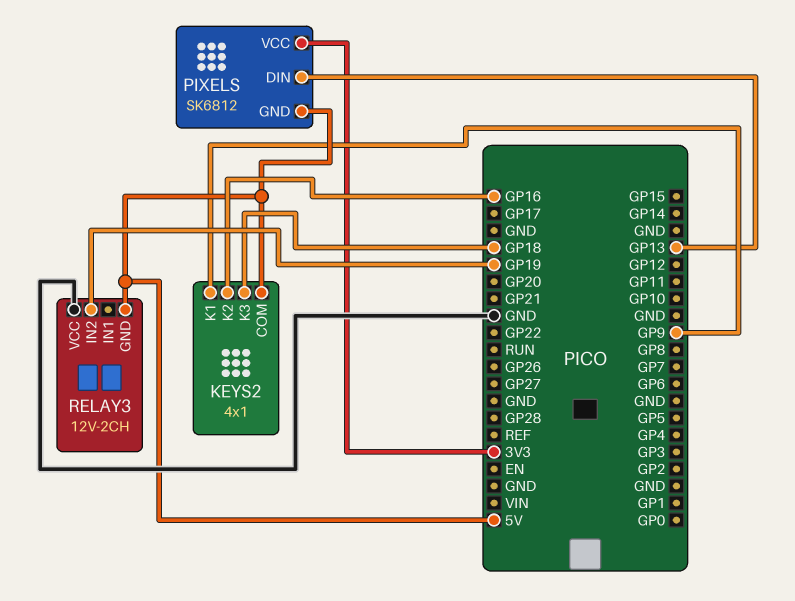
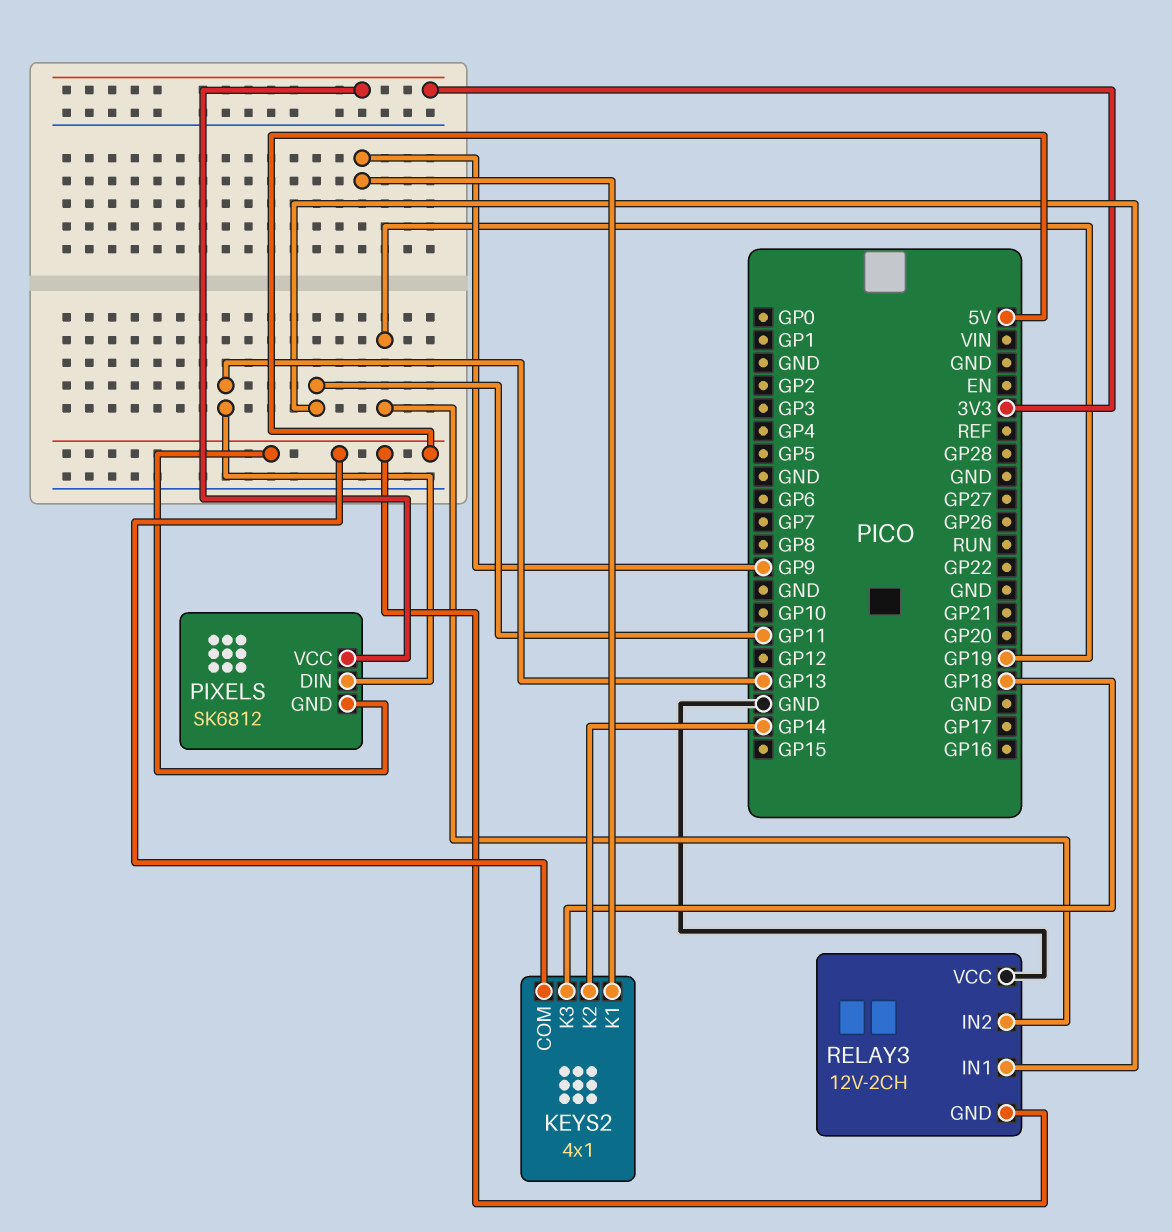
KEYS2 pin K2: GP16 -> GP14
RELAY3 pin IN1: none -> GP11

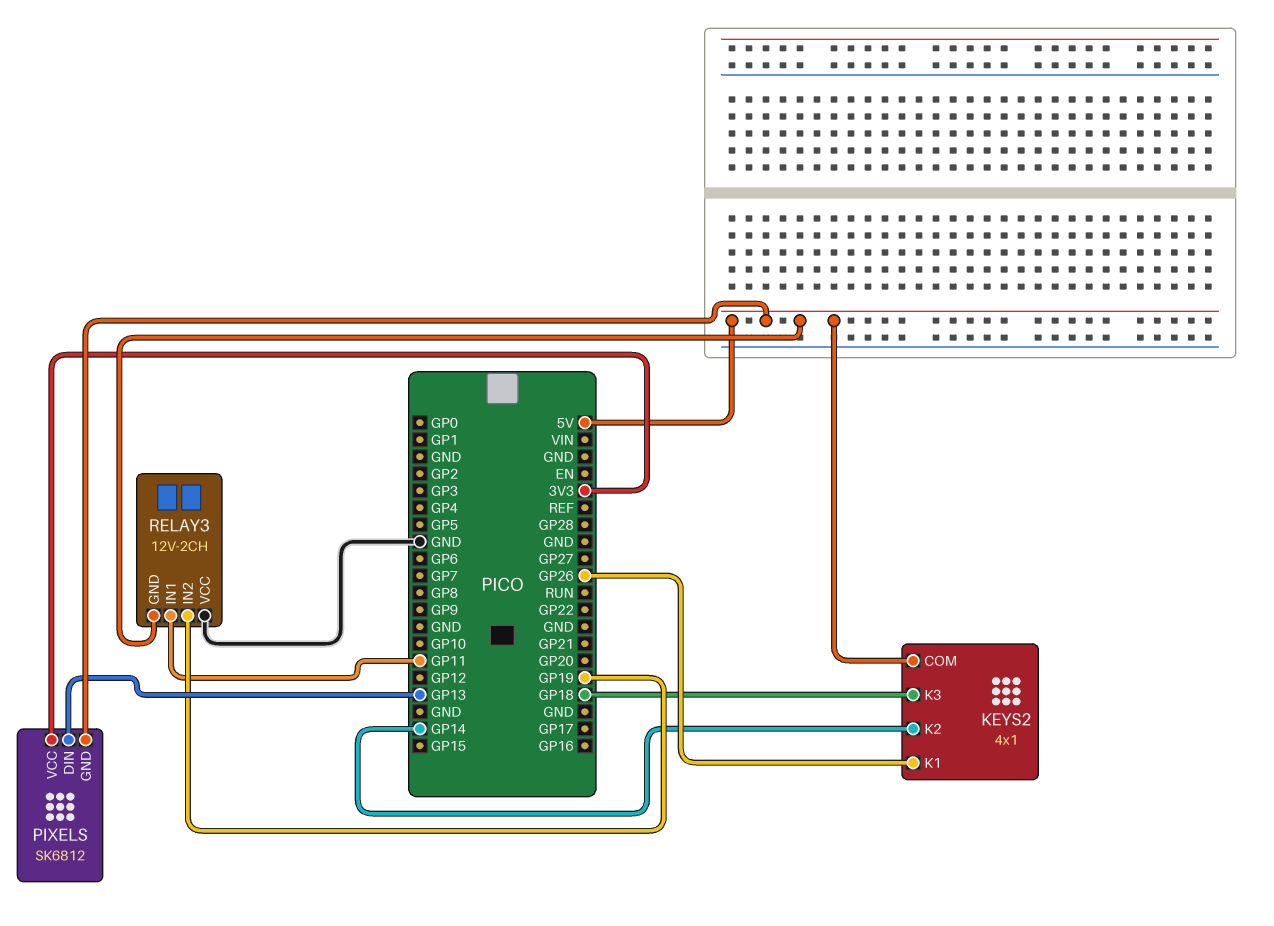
KEYS2 pin K1: GP9 -> GP26

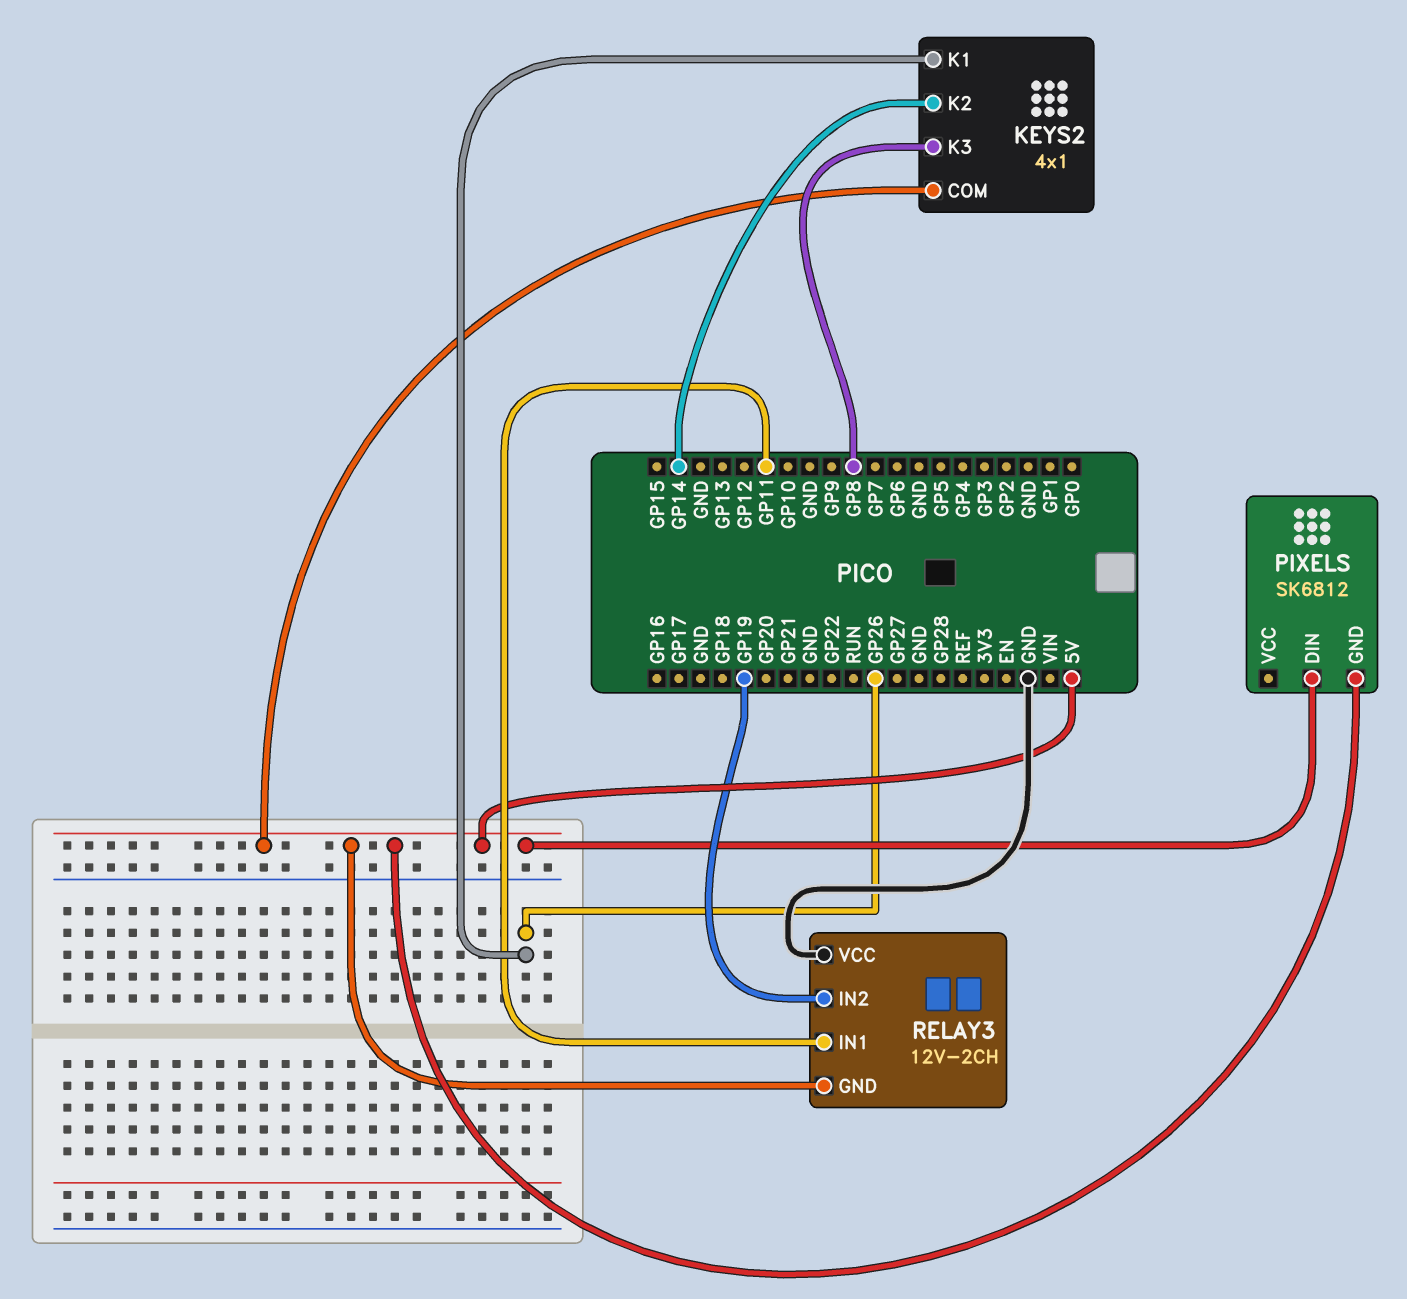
KEYS2 pin K3: GP18 -> GP8
PIXELS pin DIN: GP13 -> 5V
PIXELS pin VCC: 3V3 -> none

